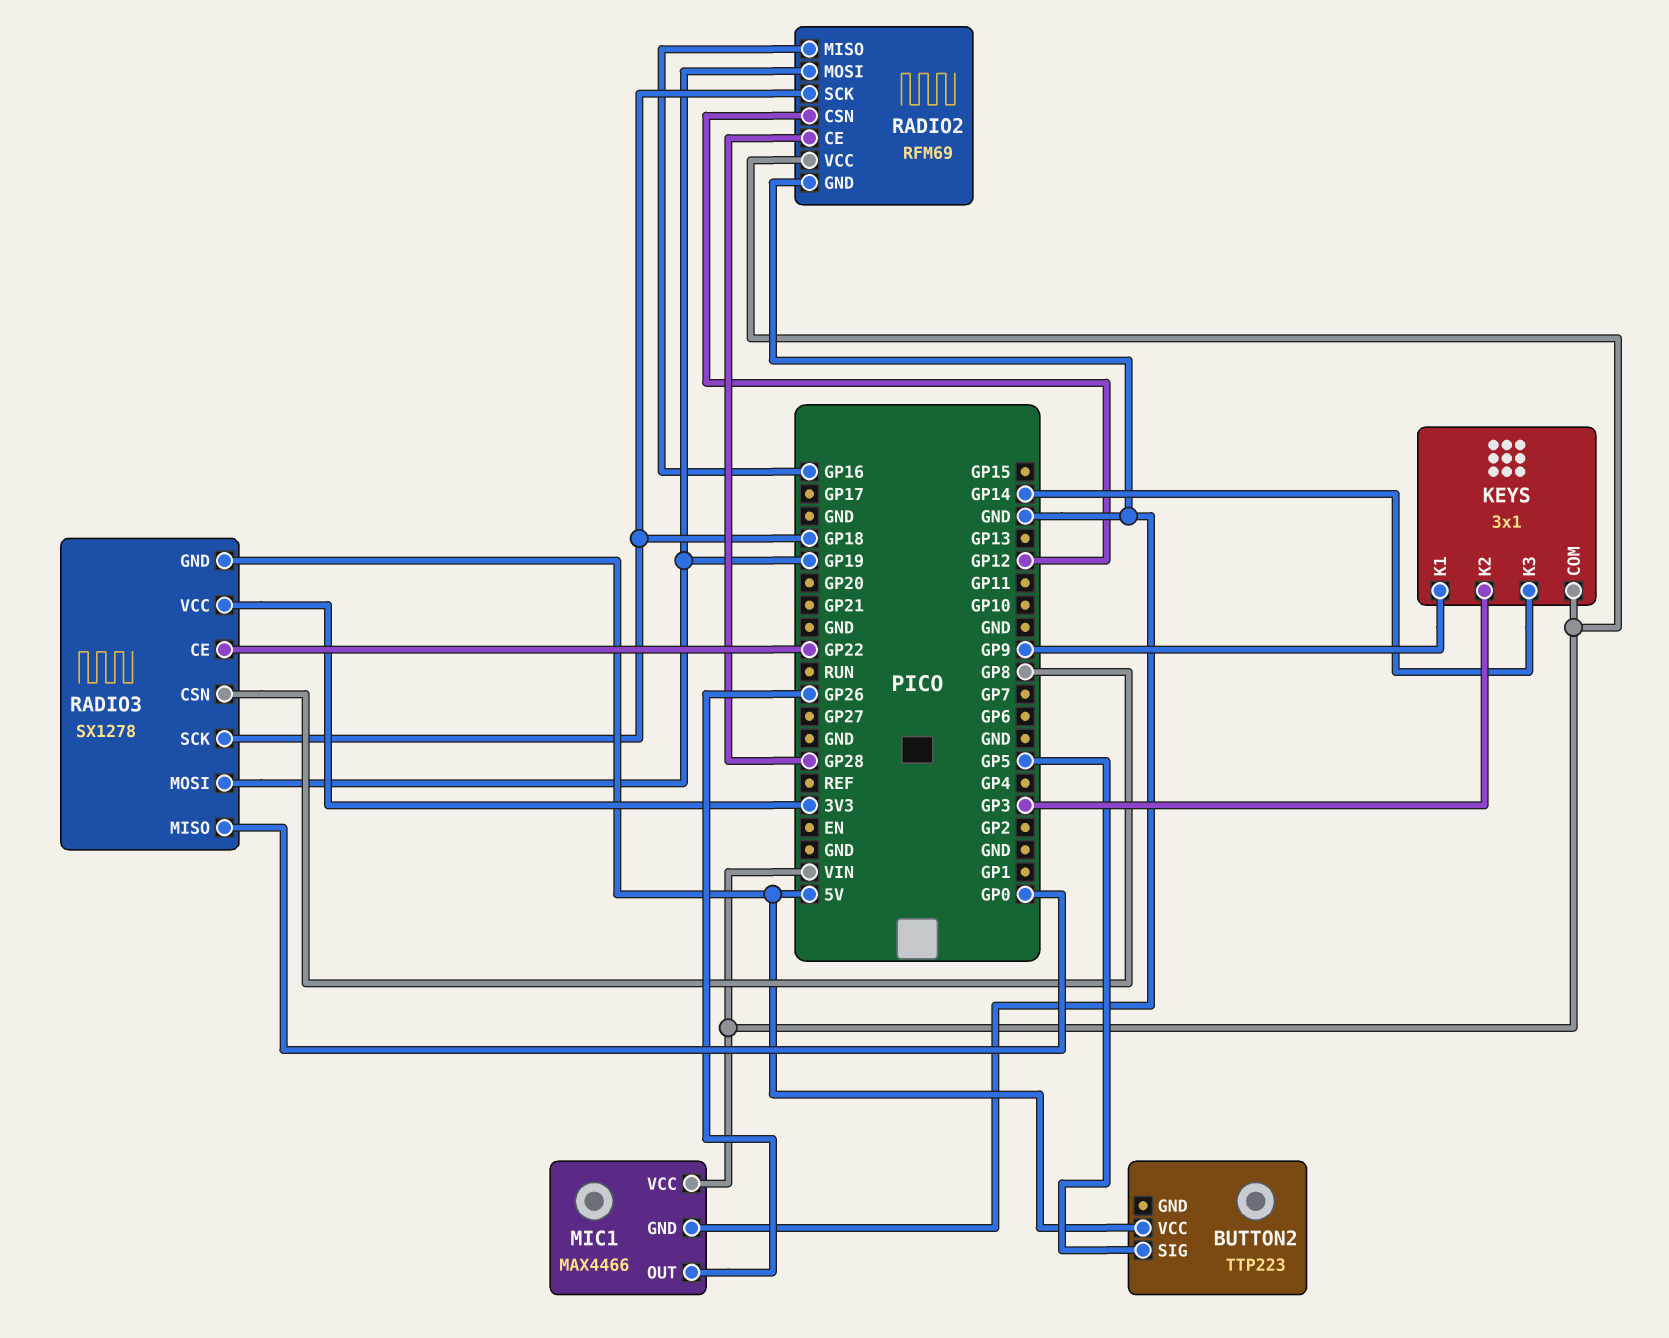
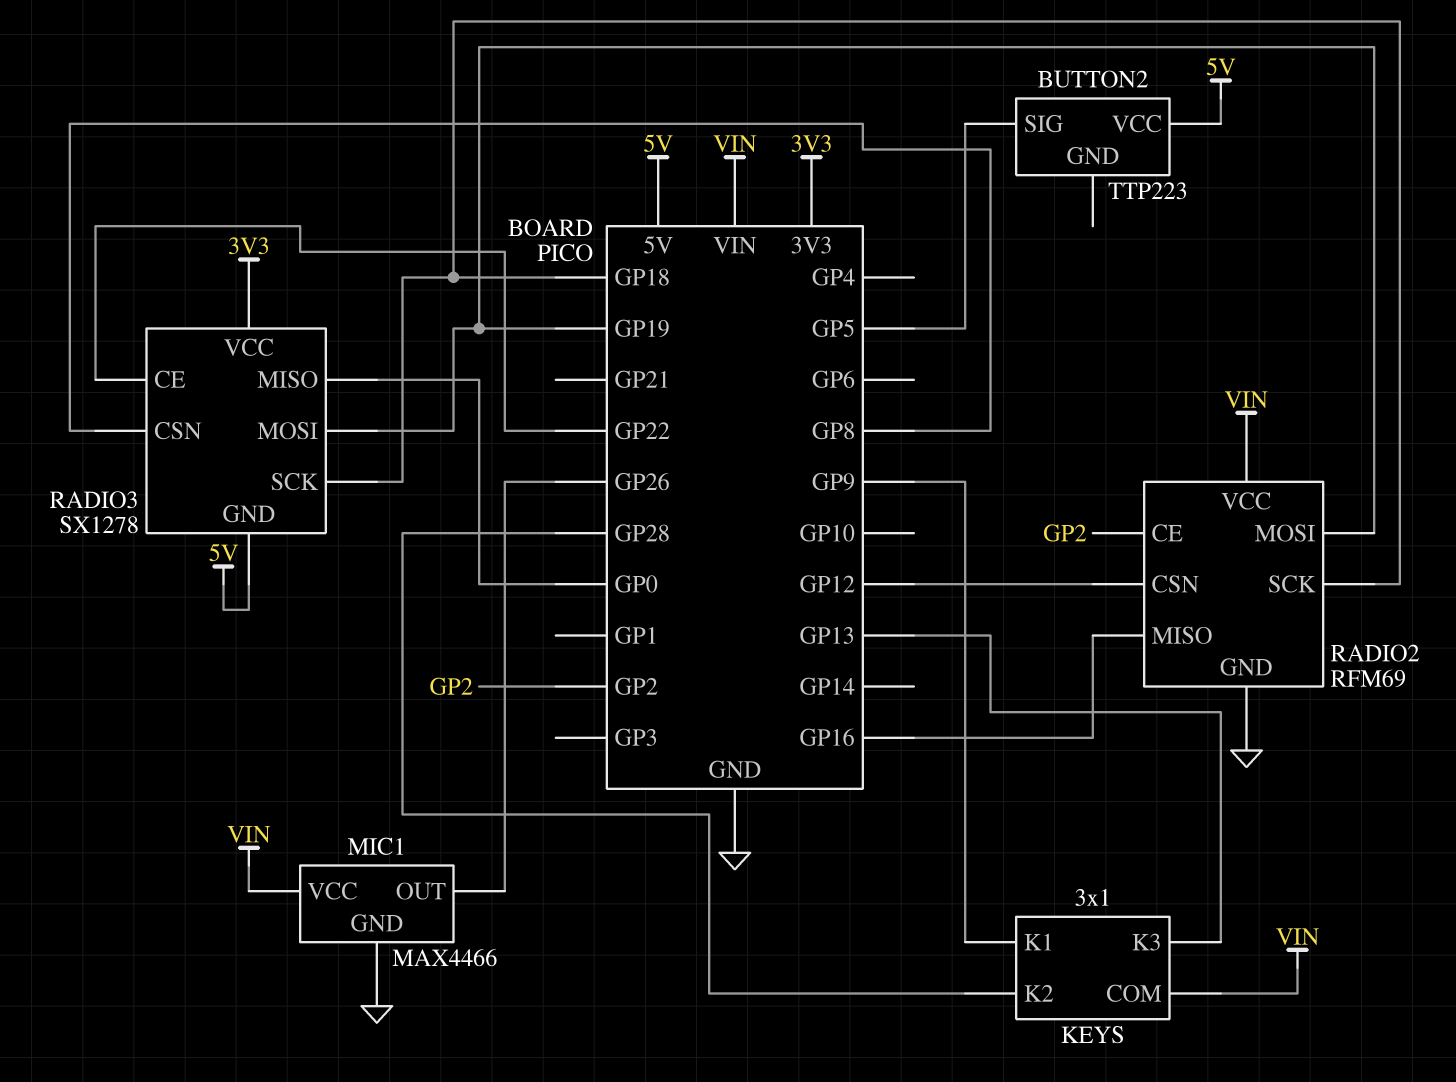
KEYS pin K2: GP3 -> GP28
KEYS pin K3: GP14 -> GP13
RADIO2 pin CE: GP28 -> GP2

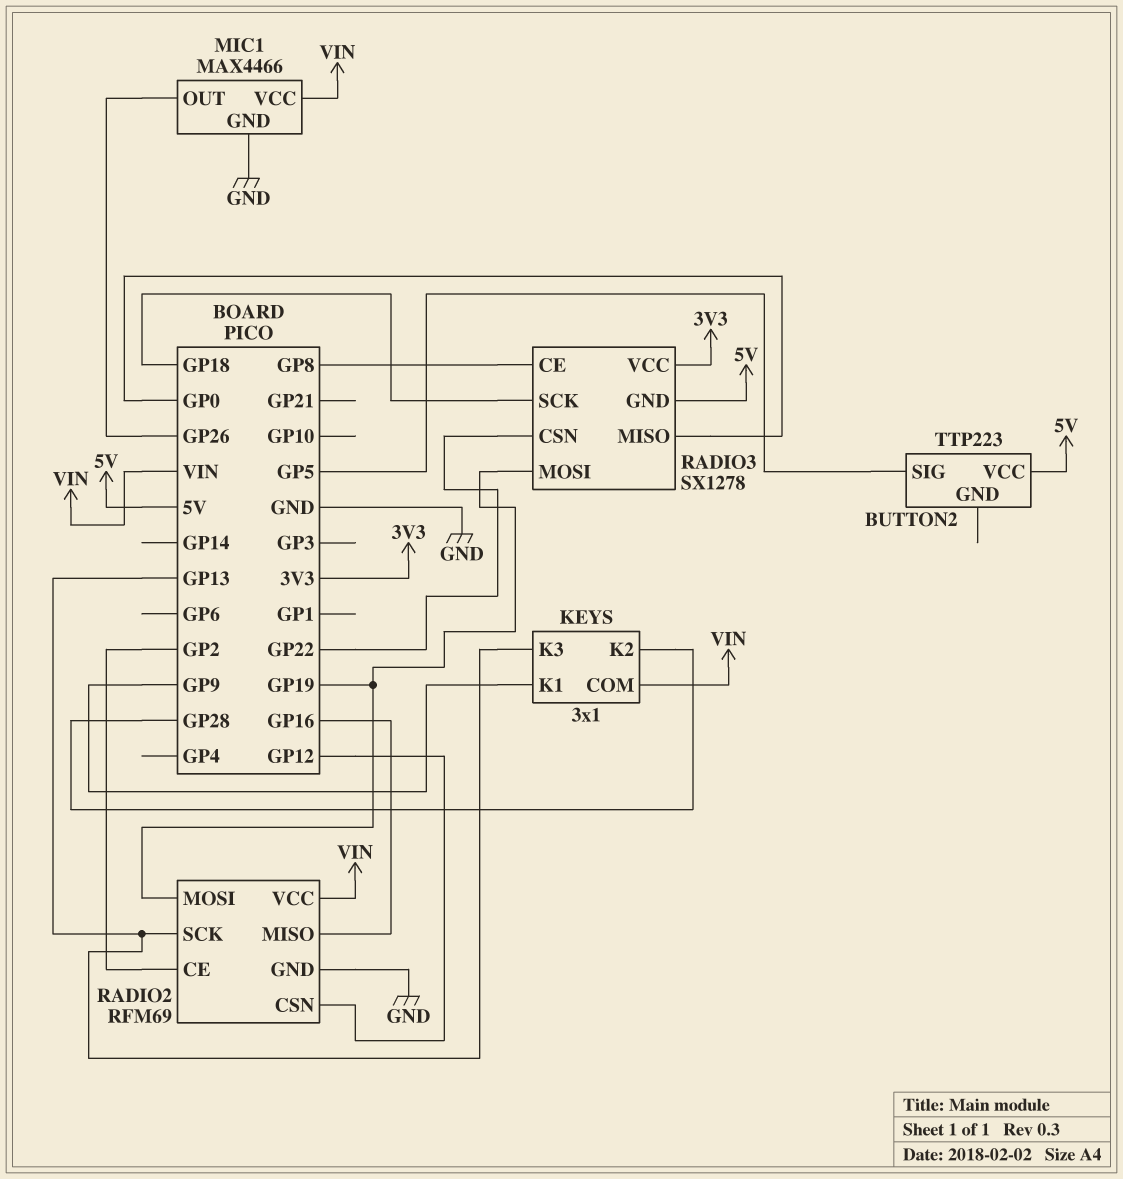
RADIO2 pin SCK: GP18 -> GP13
RADIO3 pin CE: GP22 -> GP8
RADIO3 pin CSN: GP8 -> GP22

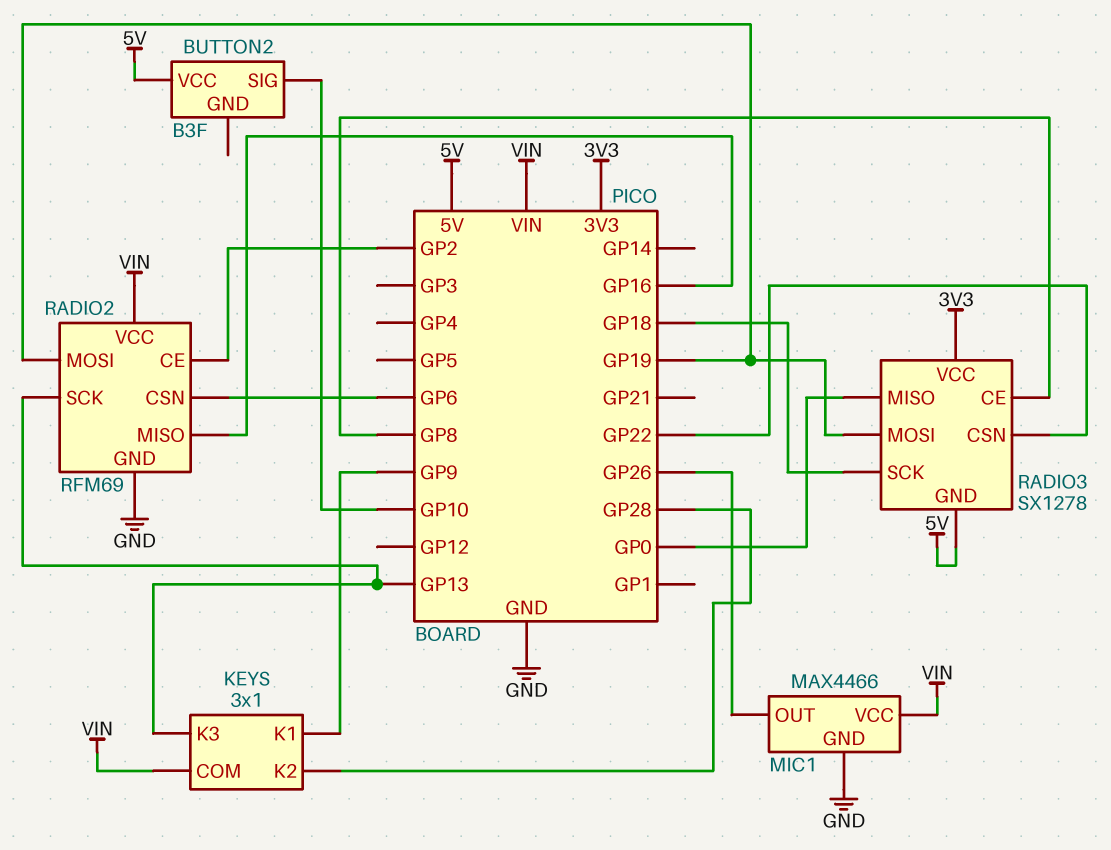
BUTTON2: TTP223 -> B3F
BUTTON2 pin SIG: GP5 -> GP10
RADIO2 pin CSN: GP12 -> GP6

